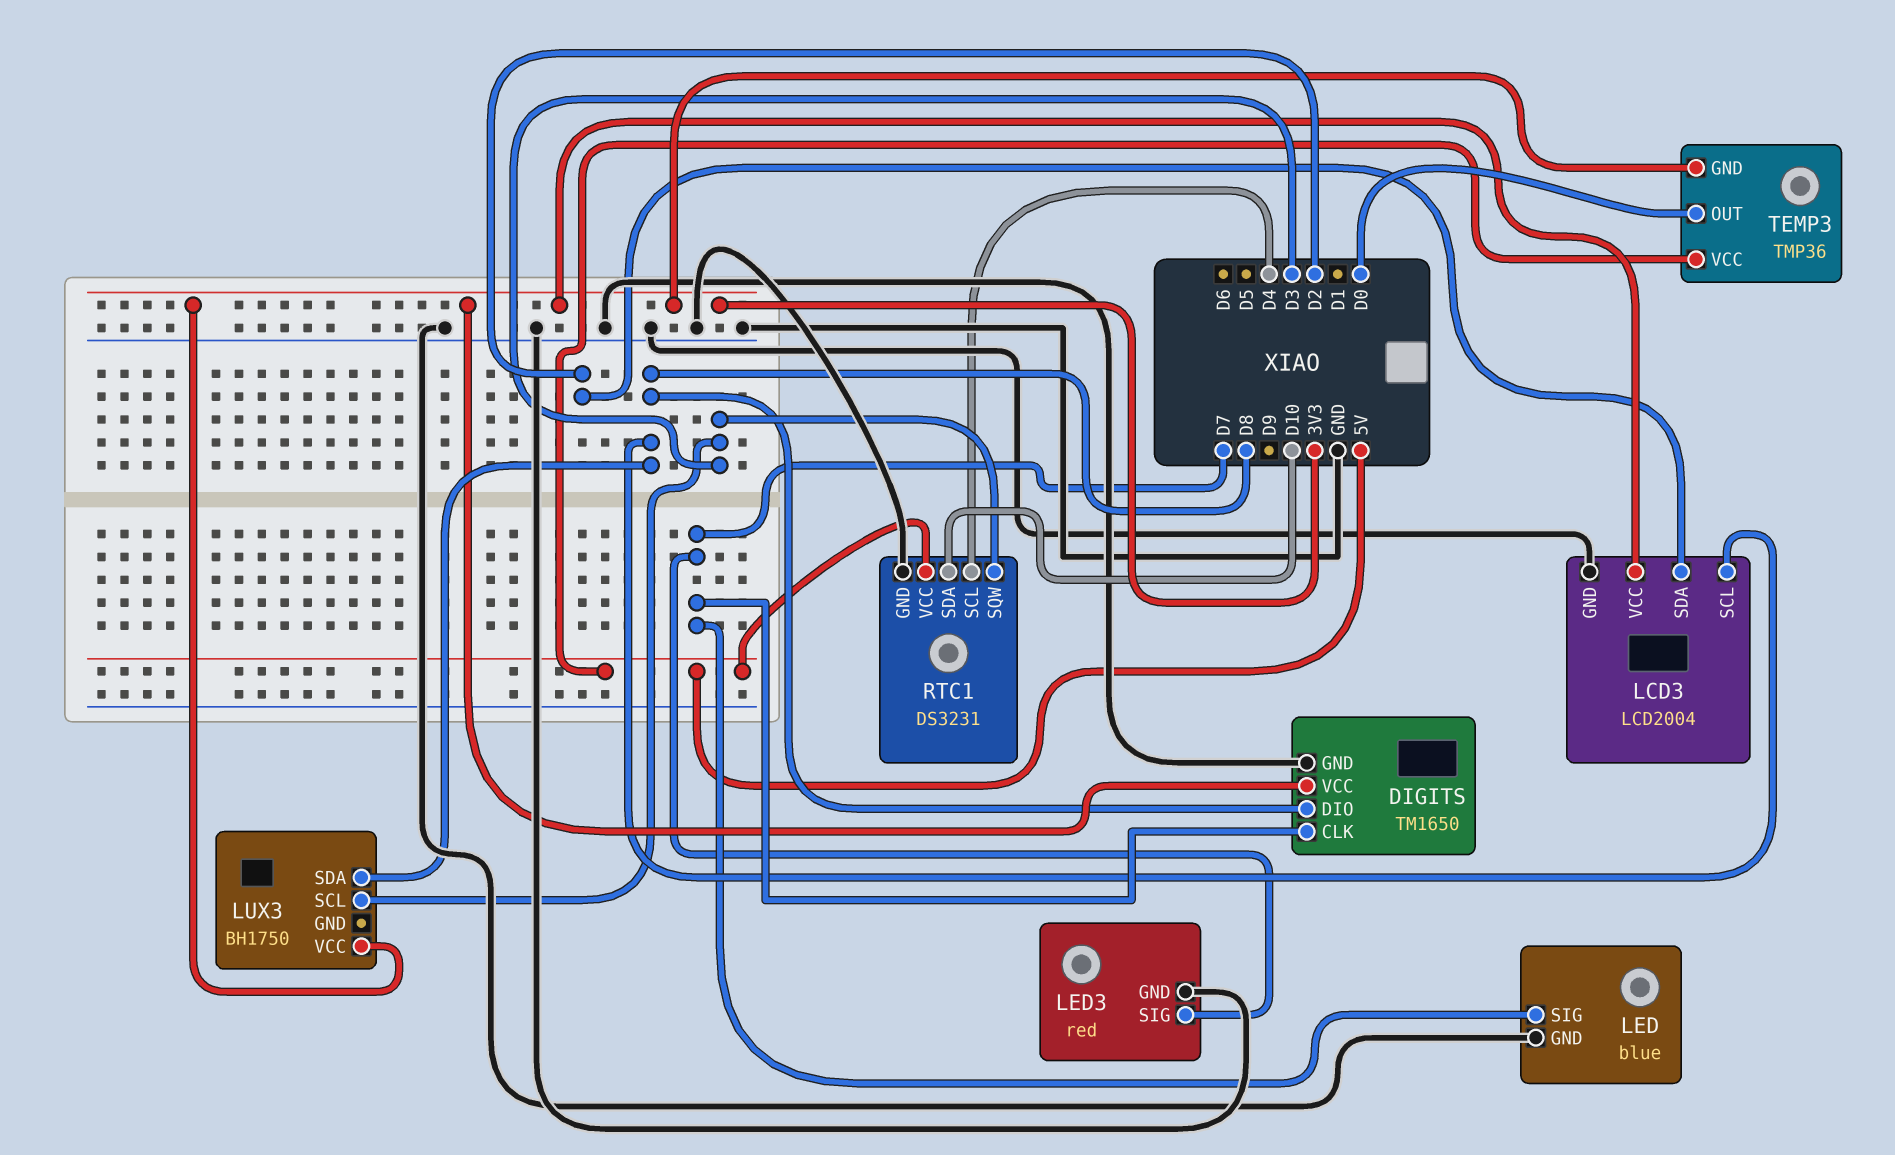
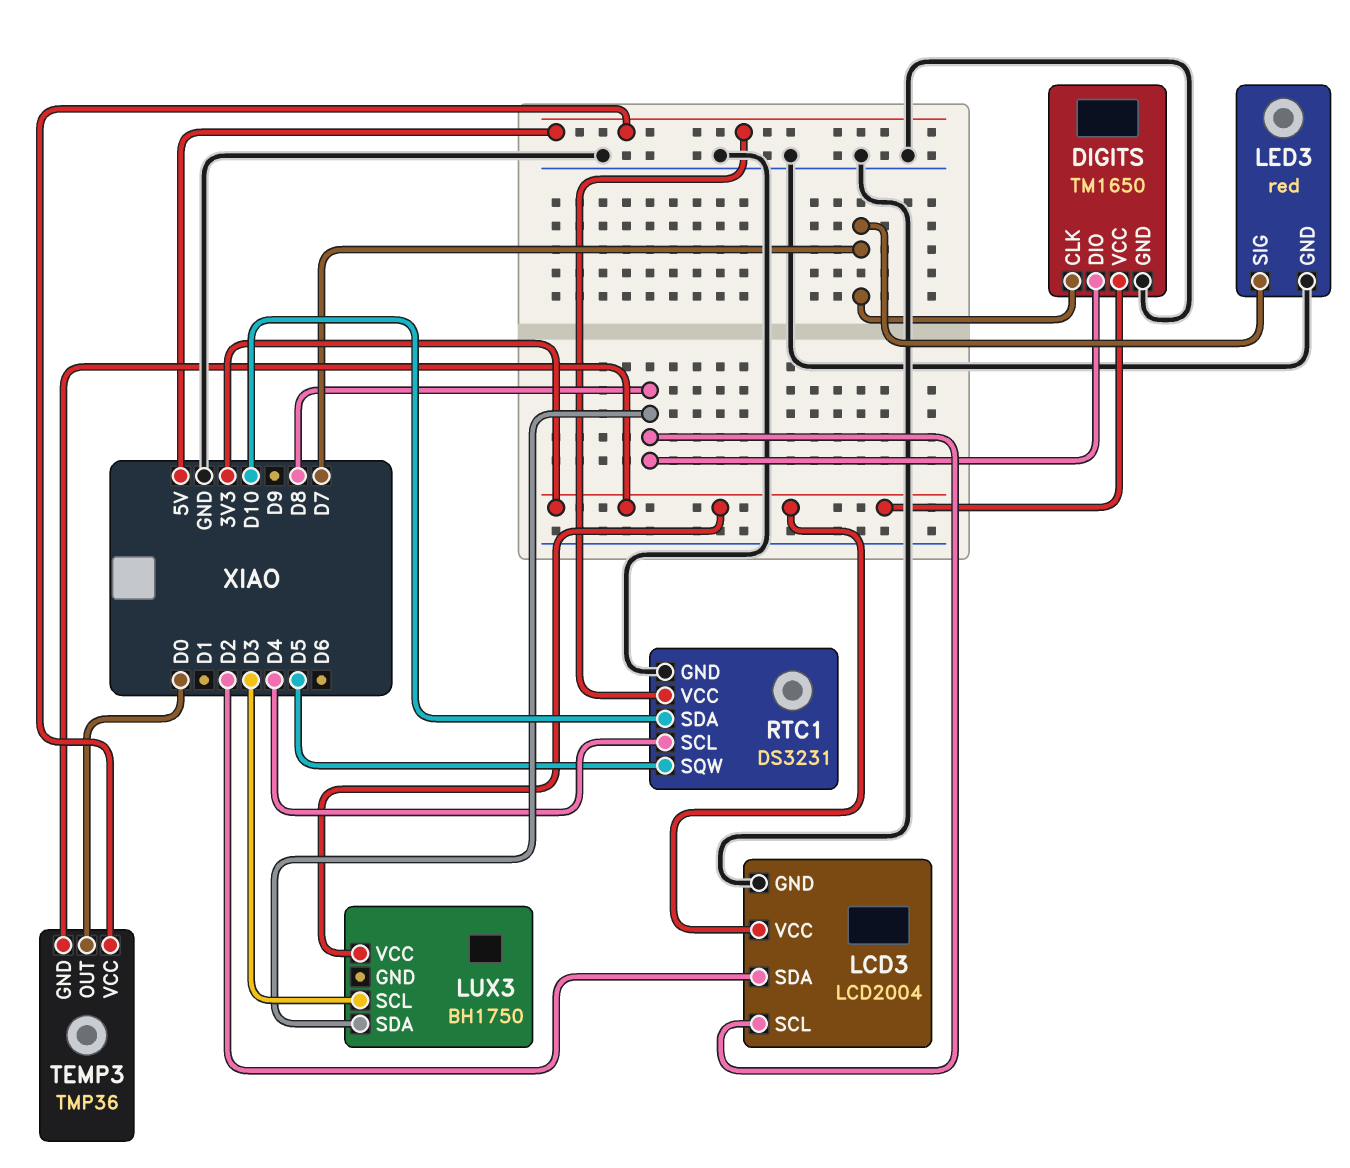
LED: blue -> none
LED pin GND: GND -> none
LED pin SIG: D7 -> none
RTC1 pin SQW: D3 -> D5

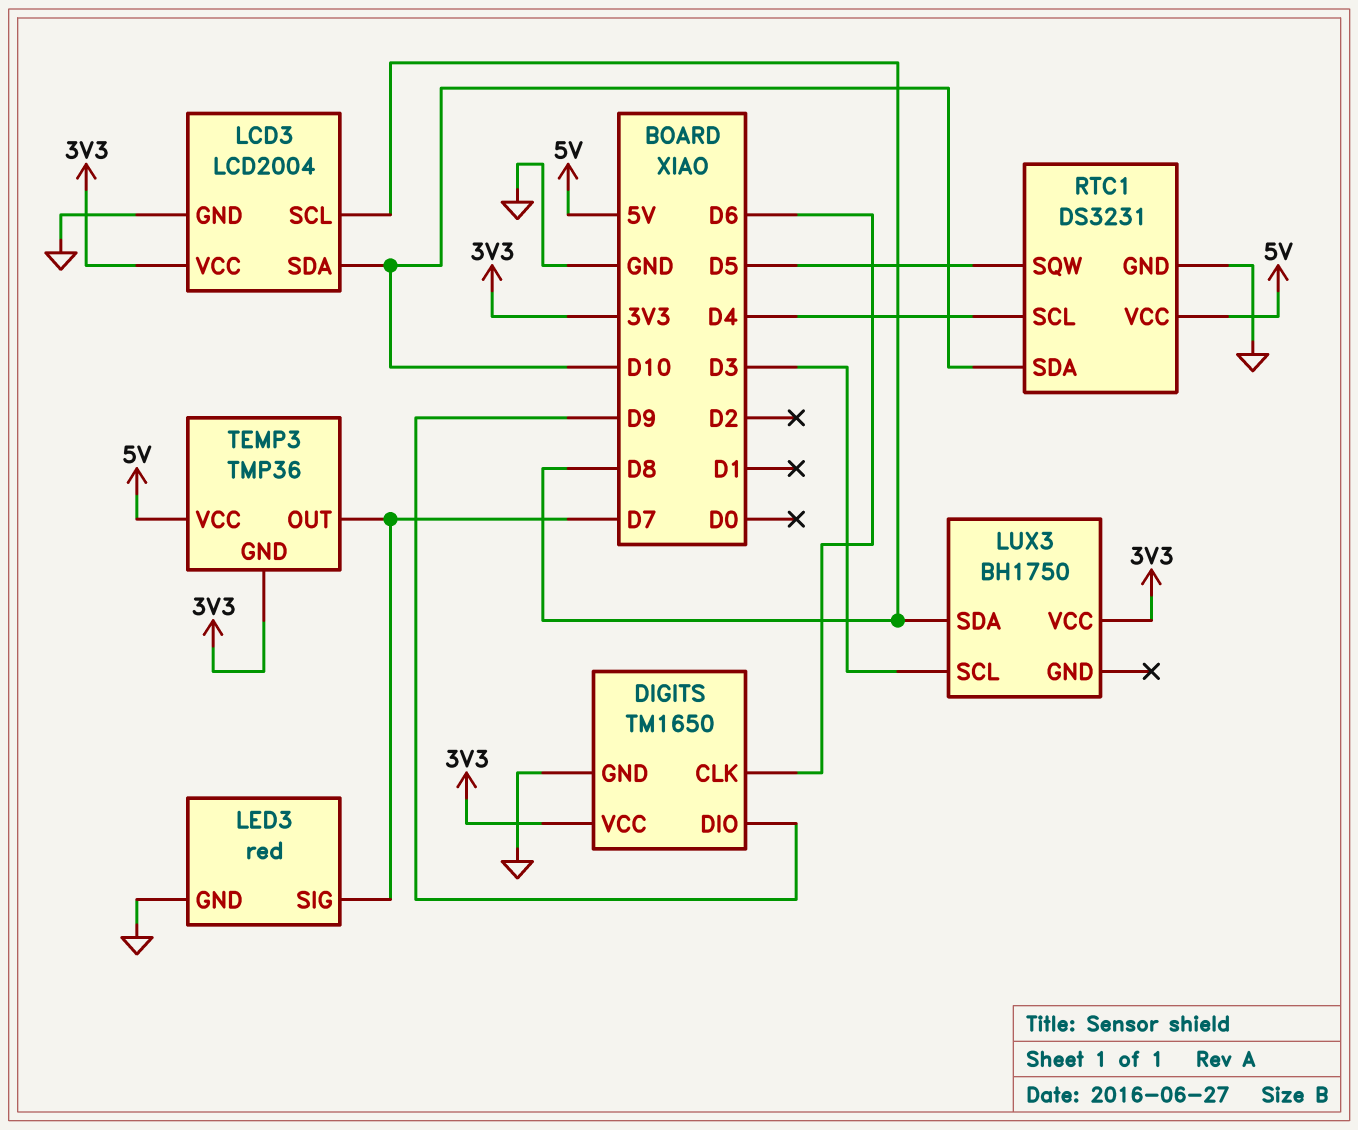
DIGITS pin CLK: D7 -> D6
DIGITS pin DIO: D8 -> D9
LCD3 pin SDA: D2 -> D10
TEMP3 pin OUT: D0 -> D7

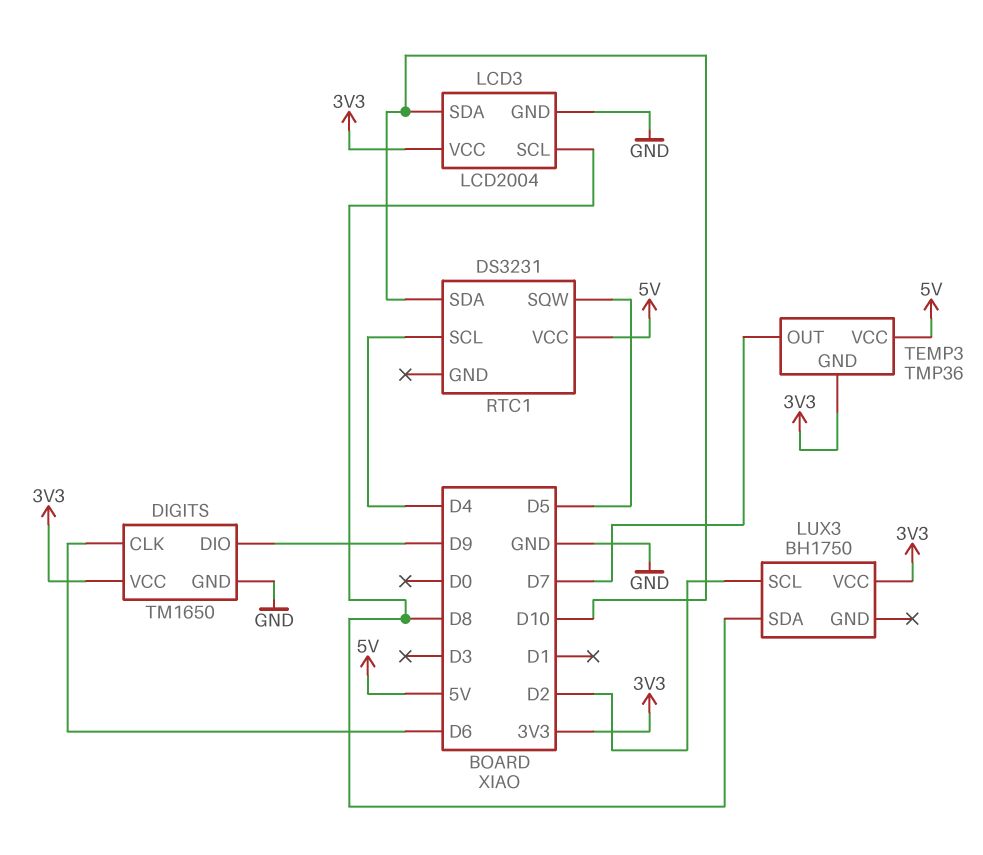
LED3: red -> none
LED3 pin GND: GND -> none
LED3 pin SIG: D7 -> none
LUX3 pin SCL: D3 -> D2
RTC1 pin GND: GND -> none

